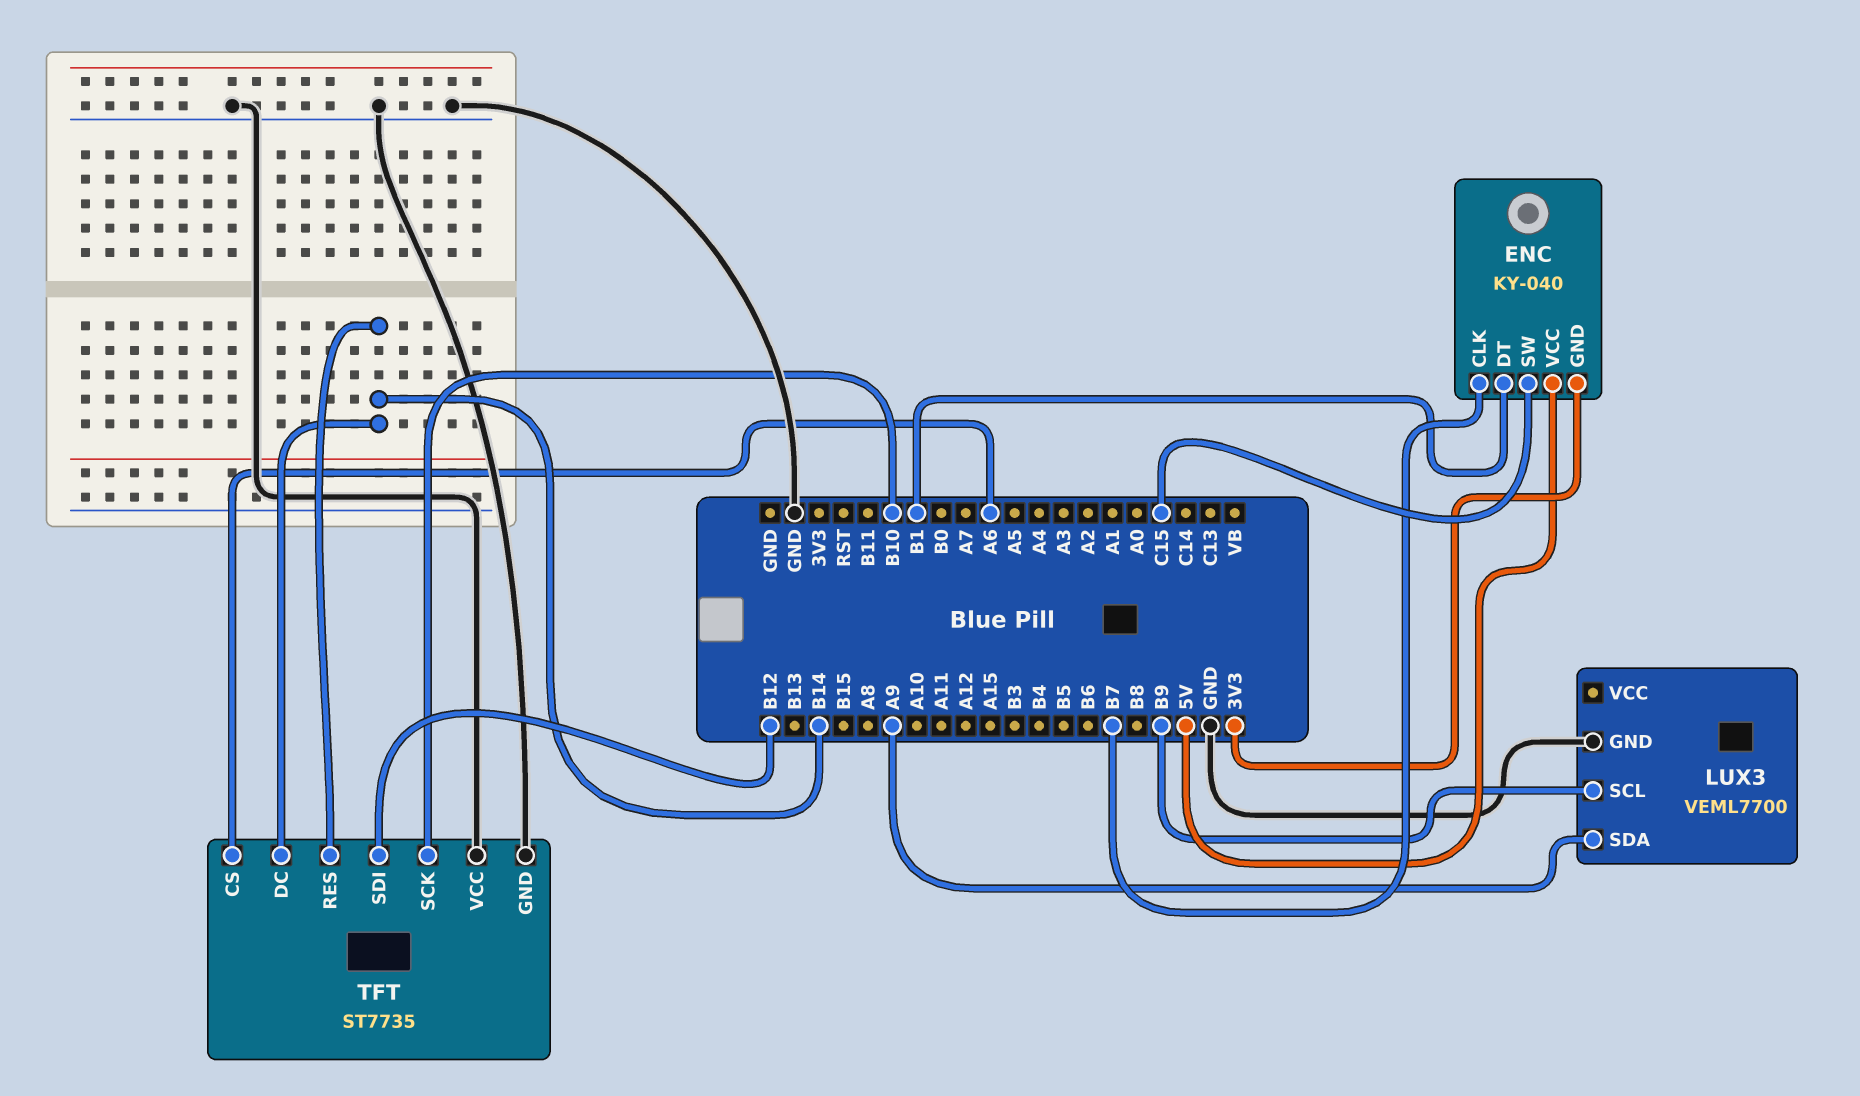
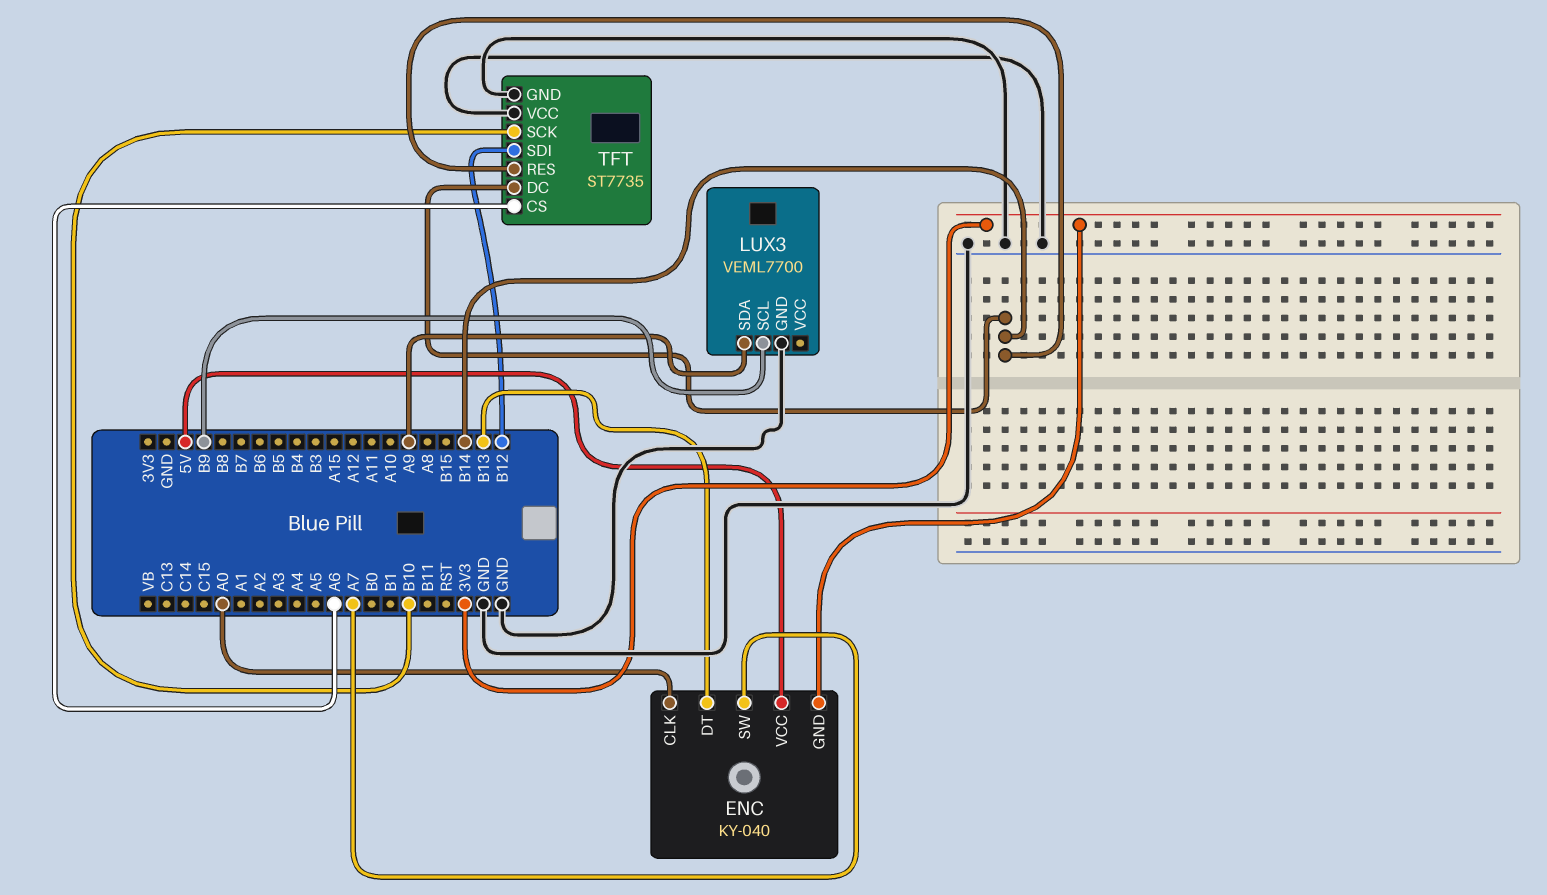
ENC pin CLK: B7 -> A0
ENC pin DT: B1 -> B13
ENC pin SW: C15 -> A7

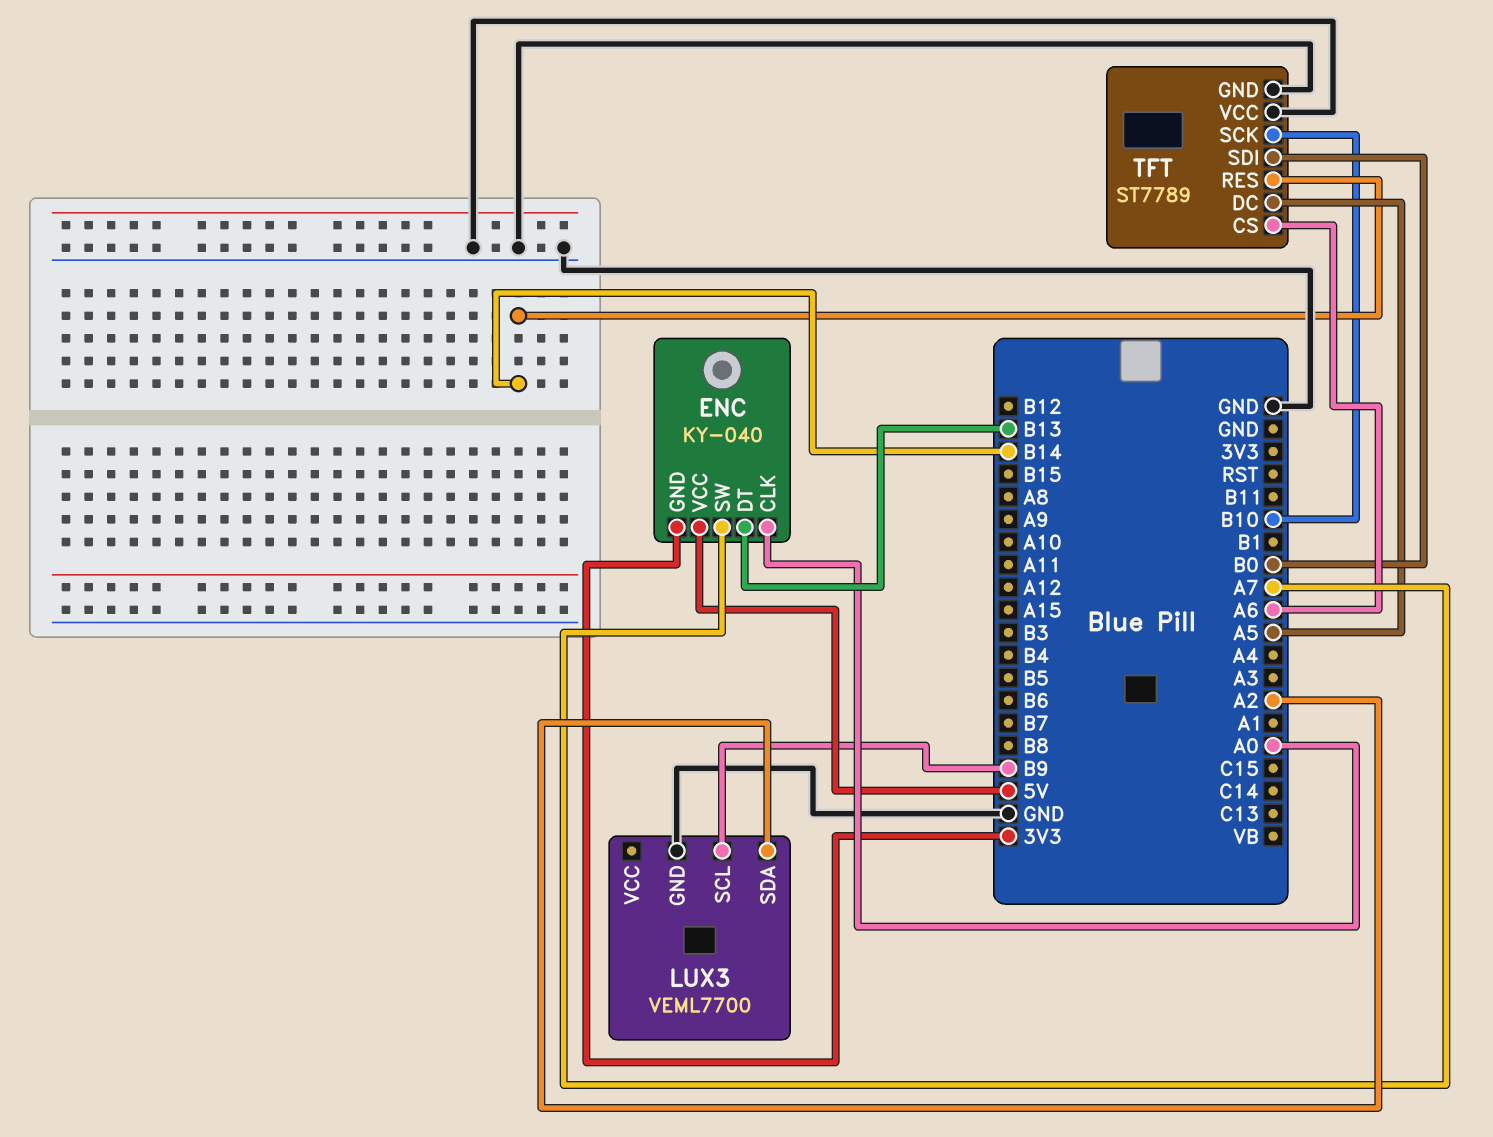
LUX3 pin SDA: A9 -> A2
TFT: ST7735 -> ST7789
TFT pin DC: B14 -> A5
TFT pin SDI: B12 -> B0

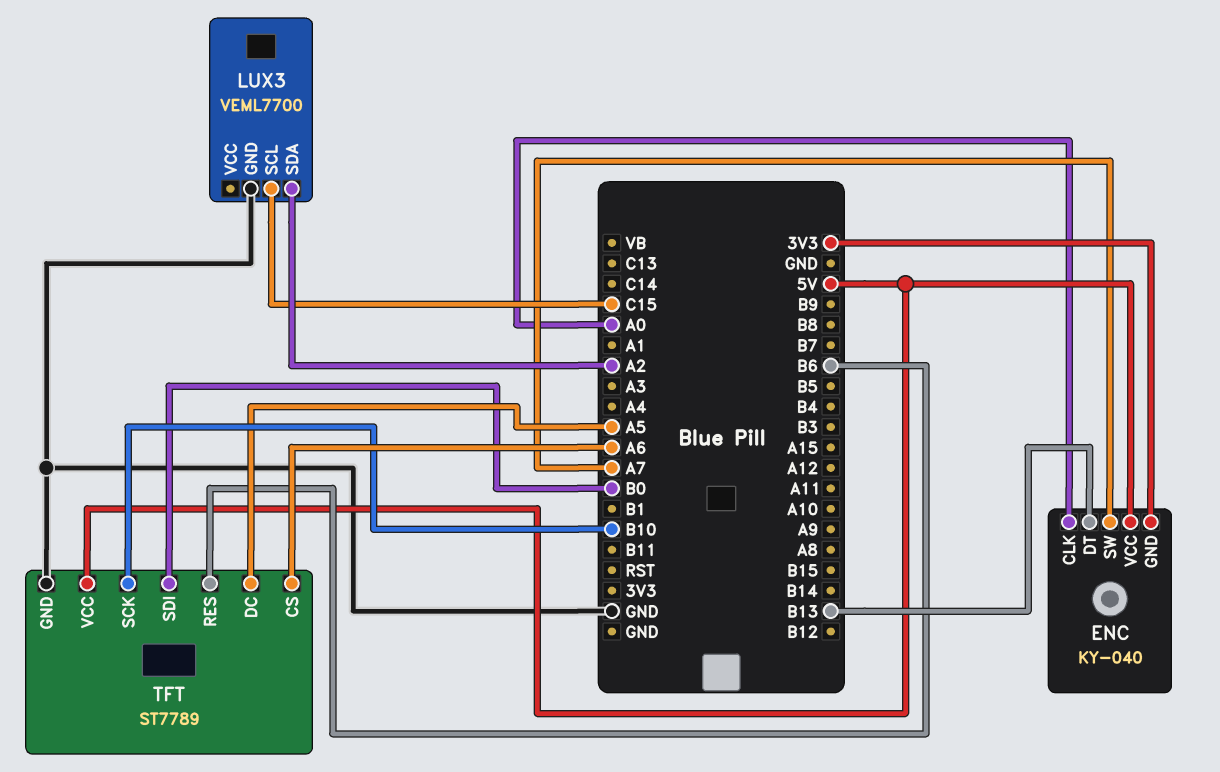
LUX3 pin SCL: B9 -> C15
TFT pin RES: B14 -> B6
TFT pin VCC: GND -> 5V

